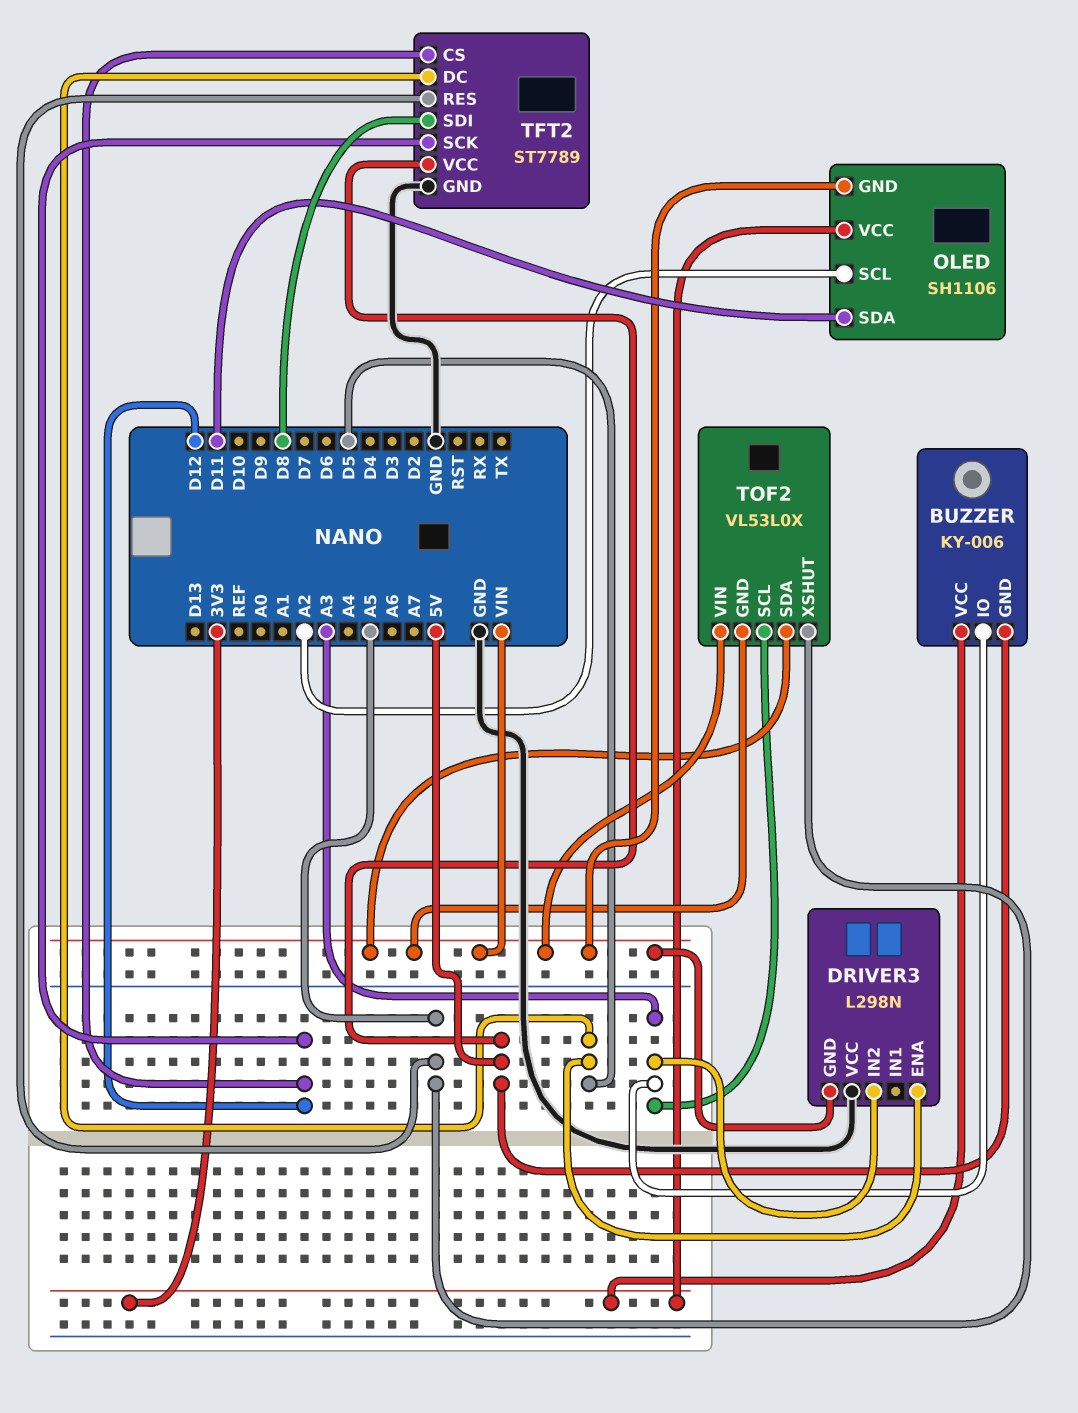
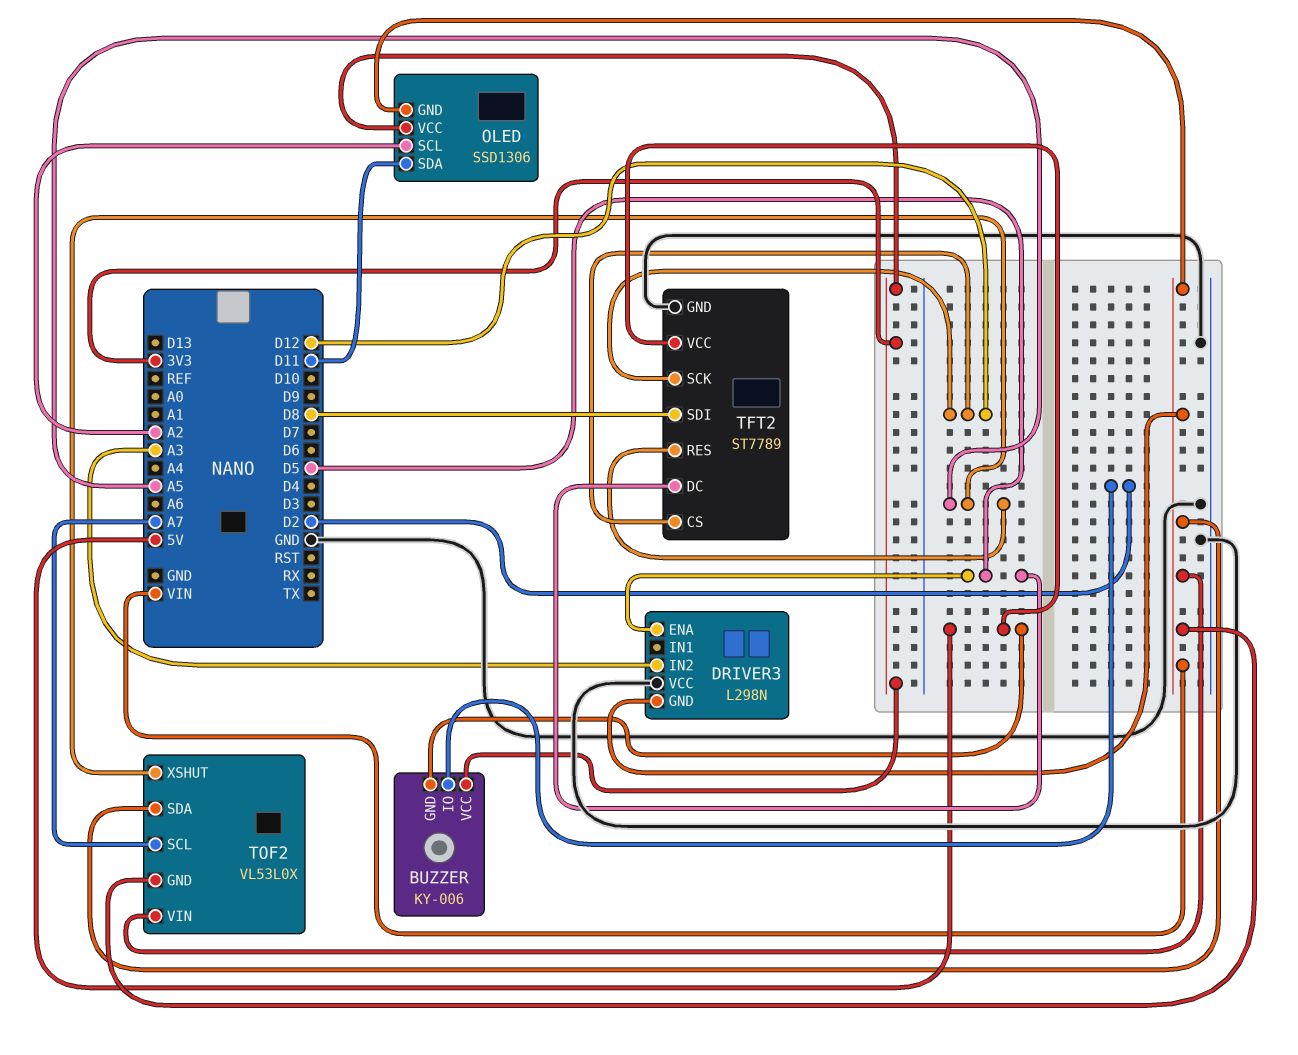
BUZZER pin IO: A3 -> D2
OLED: SH1106 -> SSD1306
TOF2 pin SCL: A3 -> A7

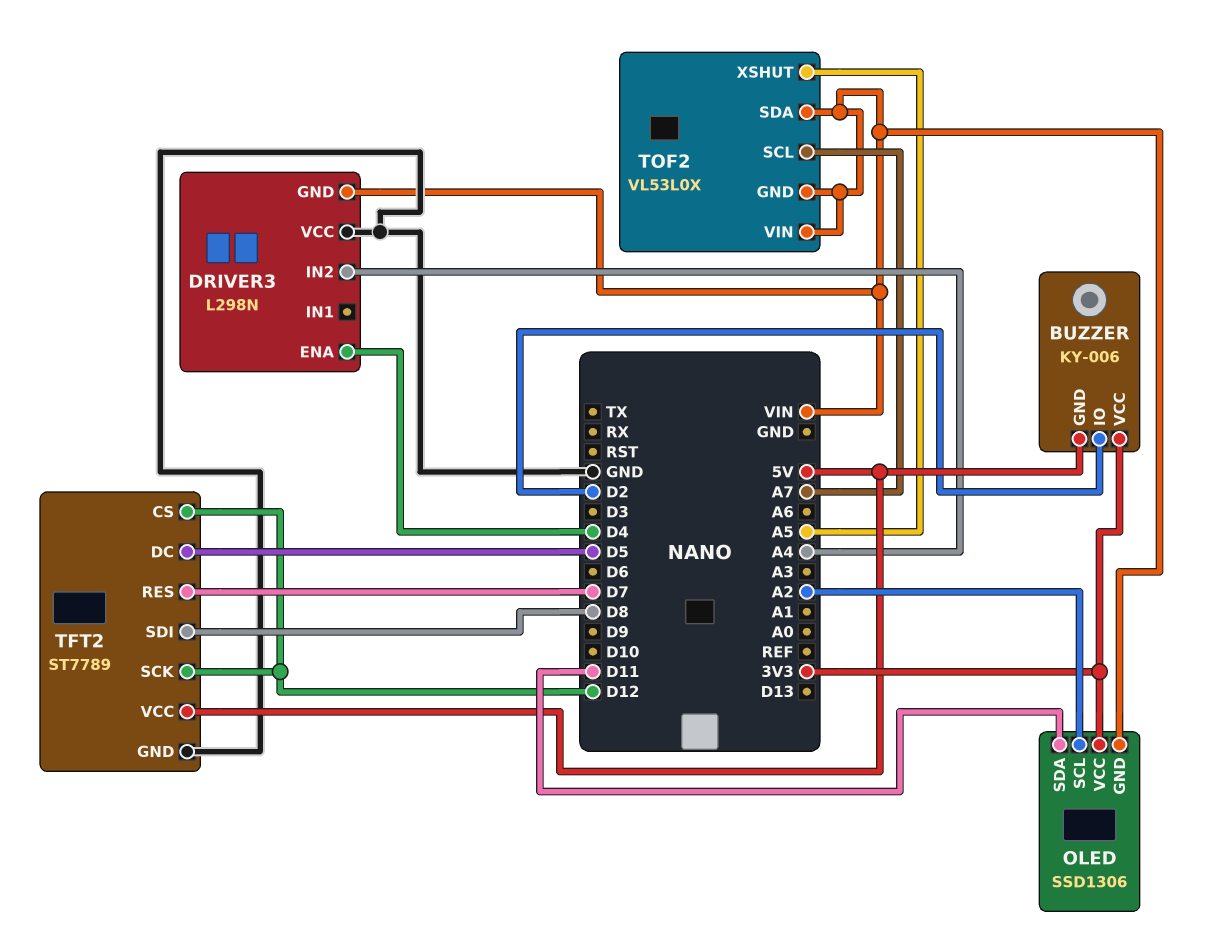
DRIVER3 pin ENA: D5 -> D4
DRIVER3 pin IN2: A3 -> A4
TFT2 pin RES: A5 -> D7

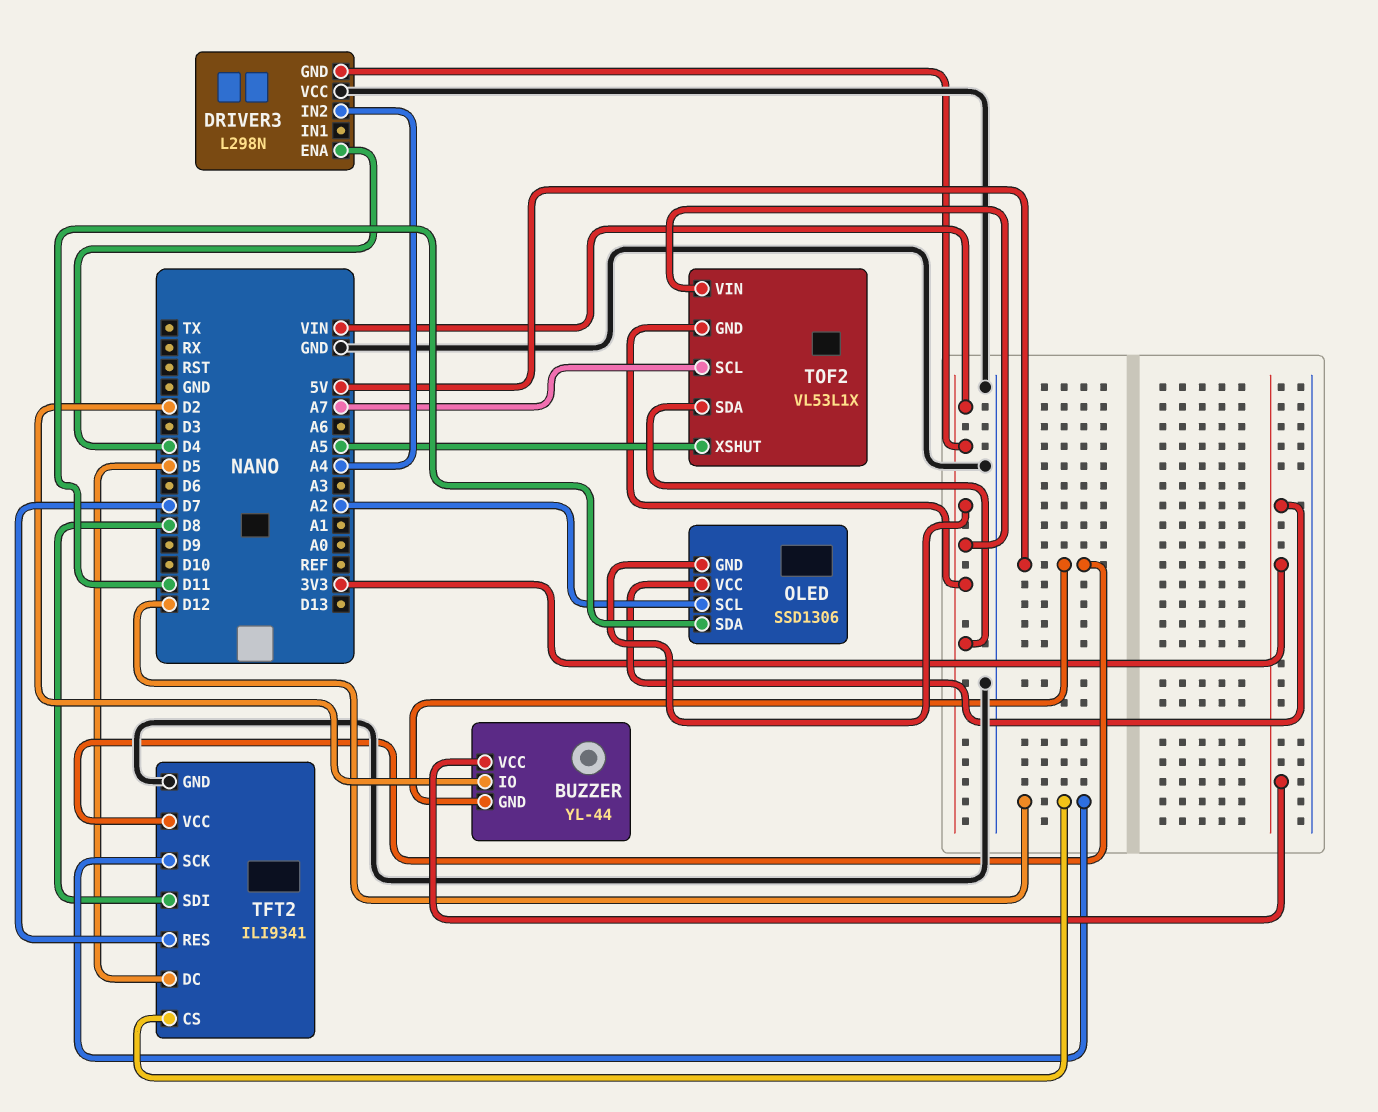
BUZZER: KY-006 -> YL-44
TFT2: ST7789 -> ILI9341
TOF2: VL53L0X -> VL53L1X

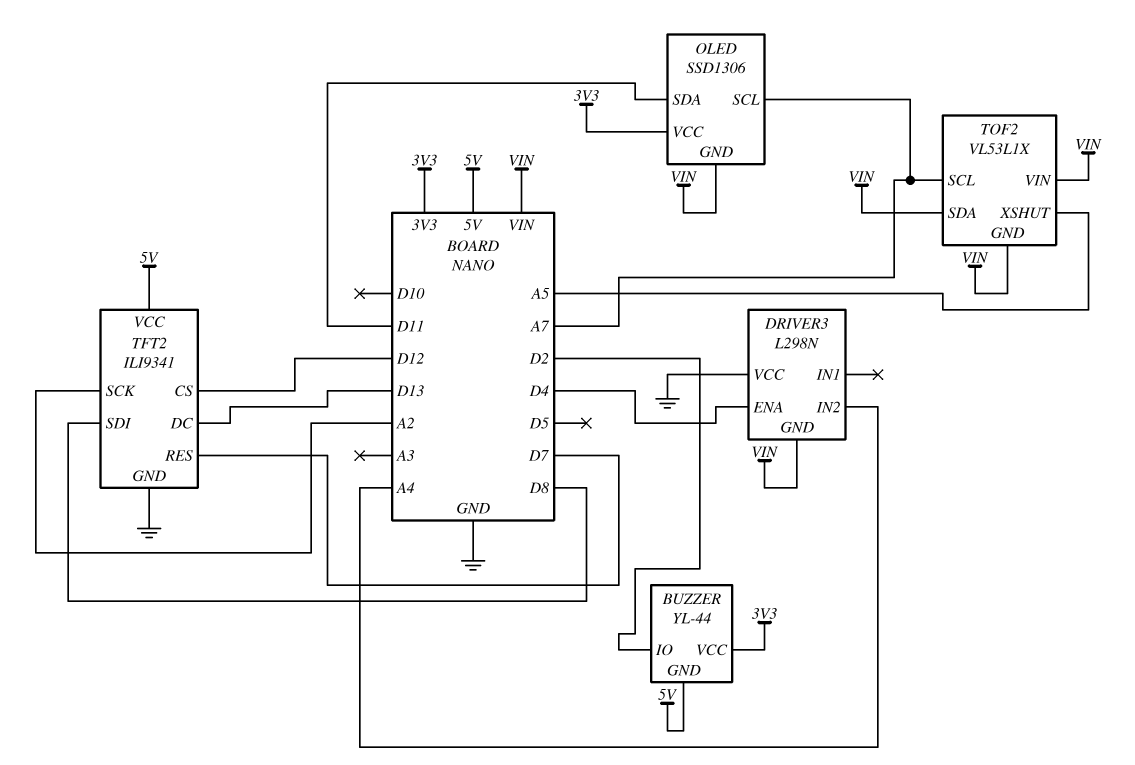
OLED pin SCL: A2 -> A7
TFT2 pin DC: D5 -> D13
TFT2 pin SCK: D12 -> A2

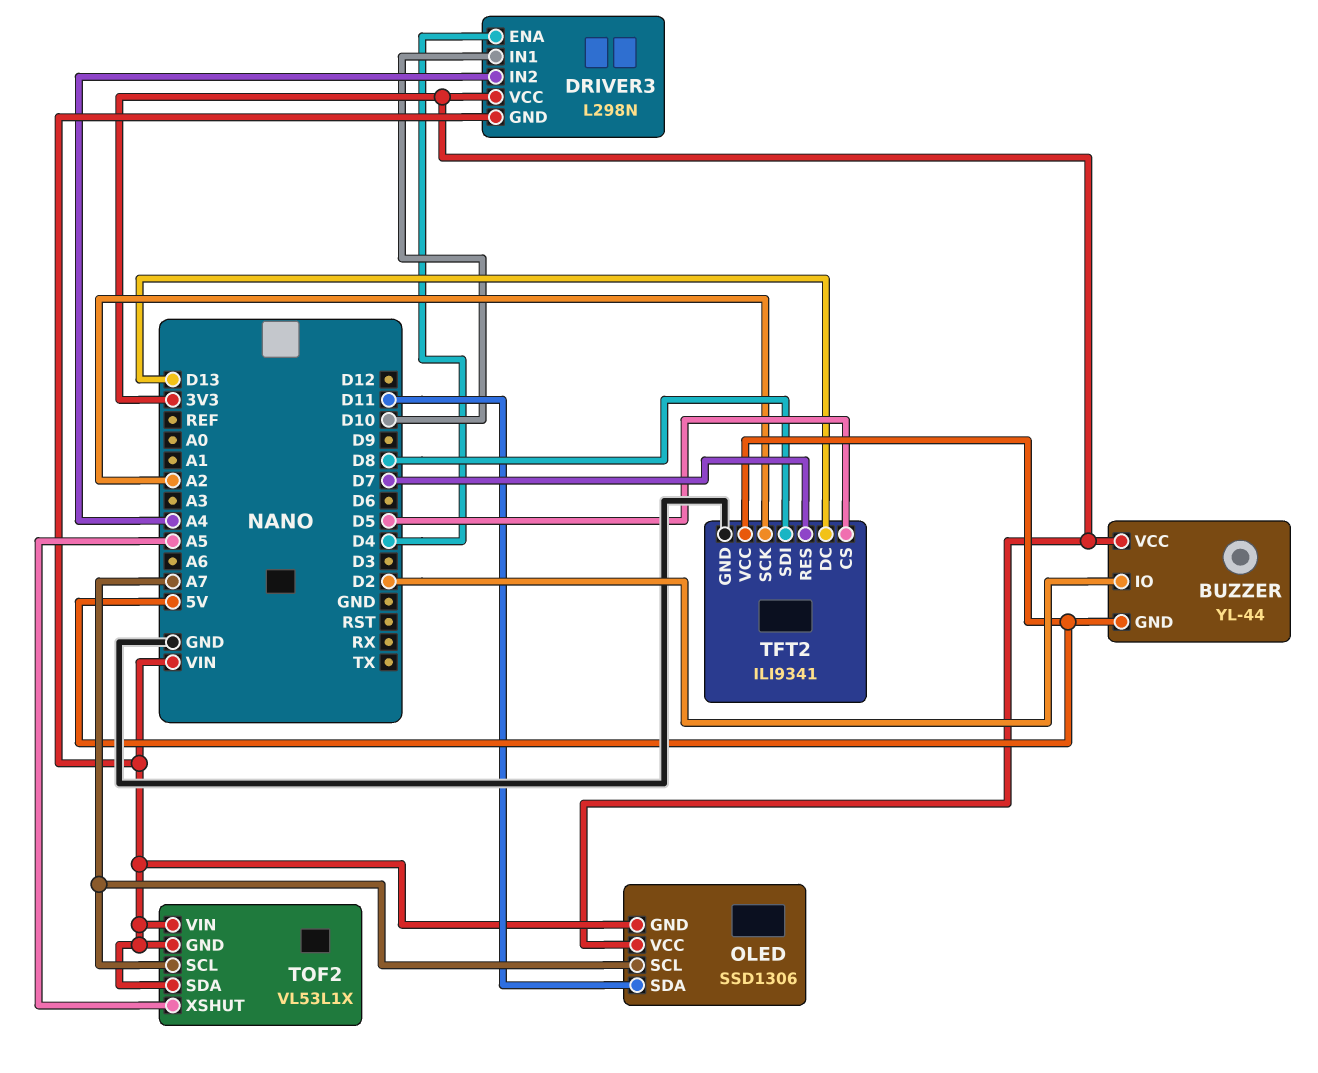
DRIVER3 pin IN1: none -> D10
DRIVER3 pin VCC: GND -> 3V3
TFT2 pin CS: D12 -> D5

